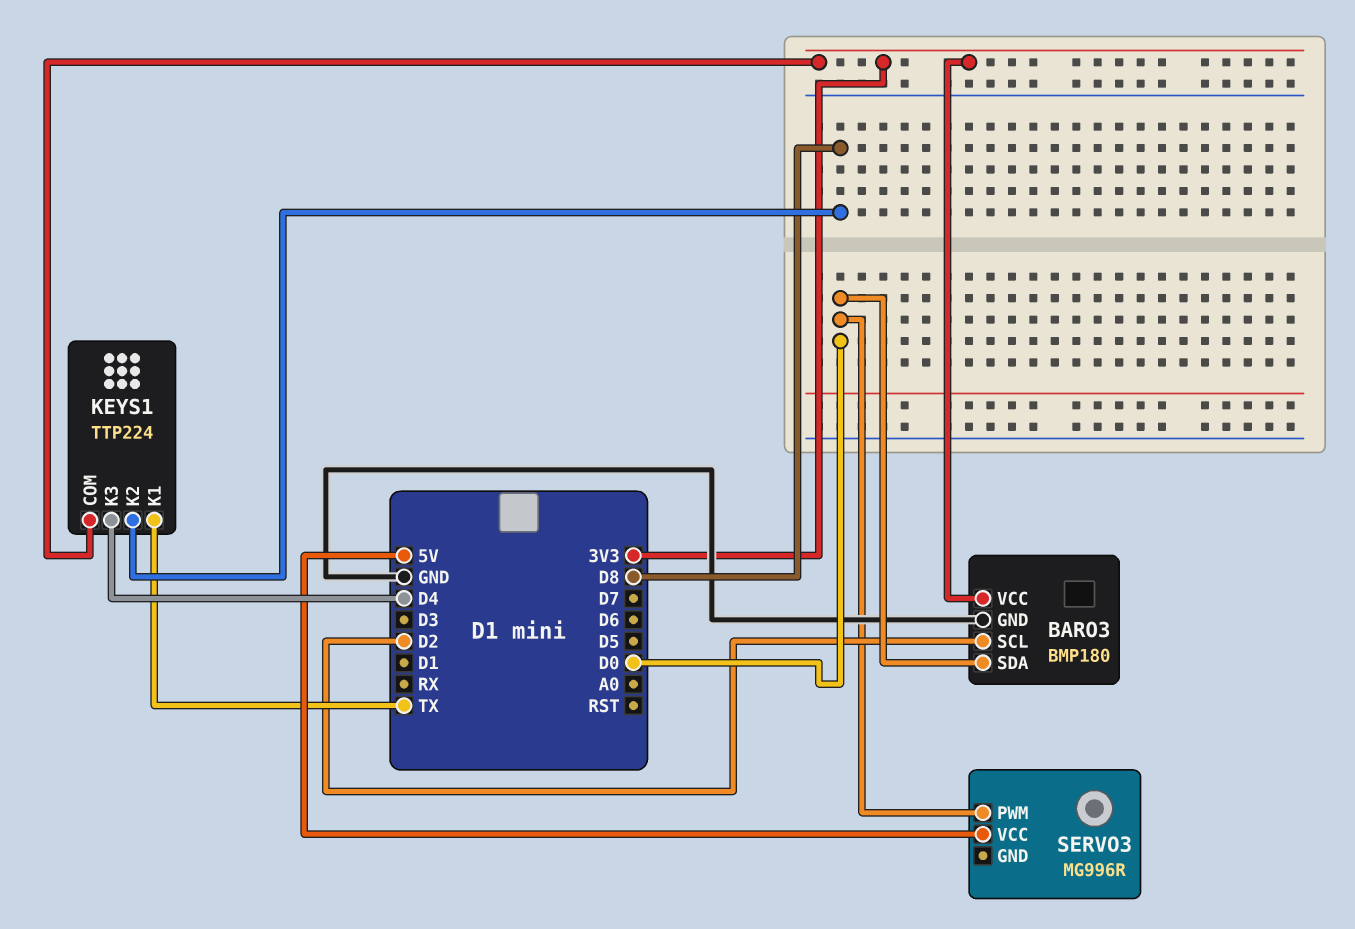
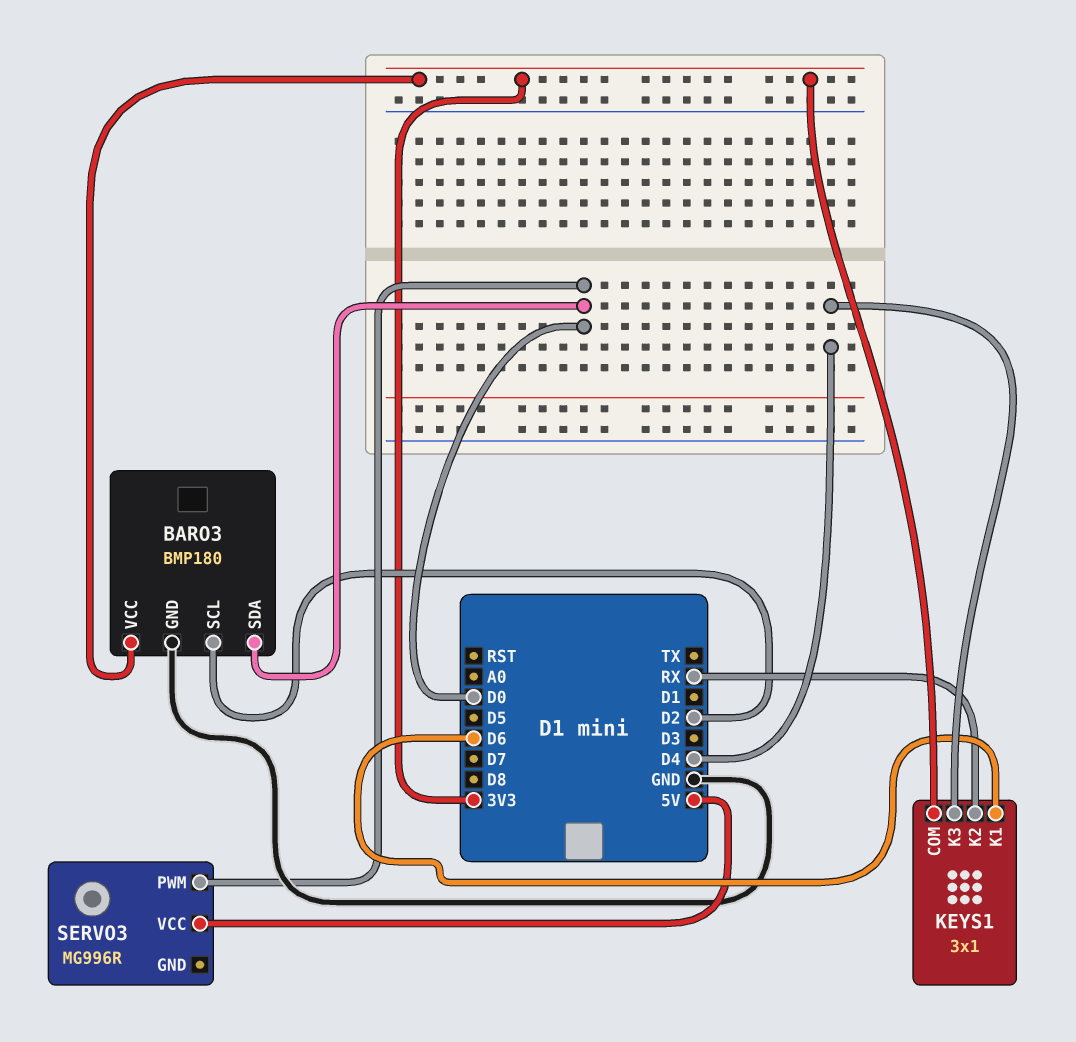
KEYS1: TTP224 -> 3x1
KEYS1 pin K1: TX -> D6
KEYS1 pin K2: D8 -> RX

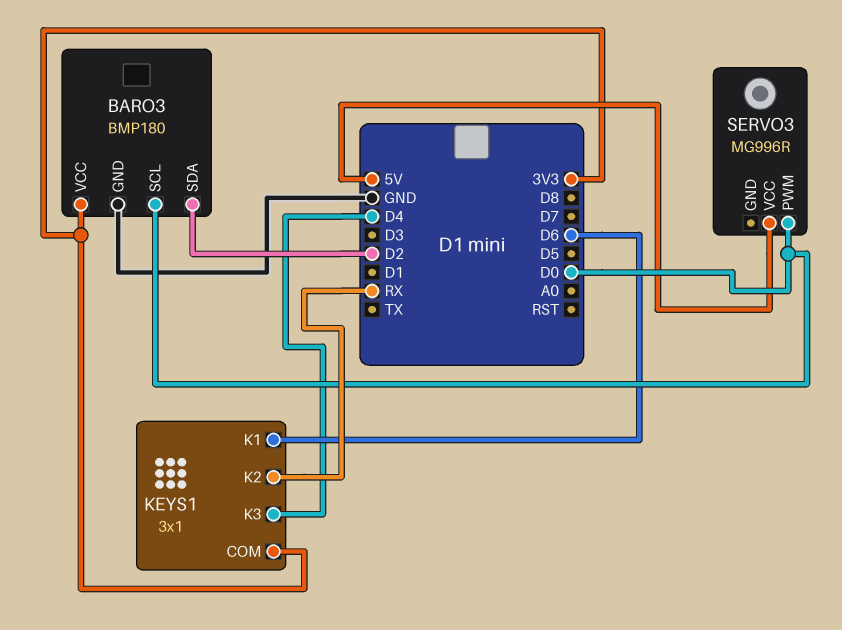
BARO3 pin SCL: D2 -> D0
BARO3 pin SDA: D0 -> D2

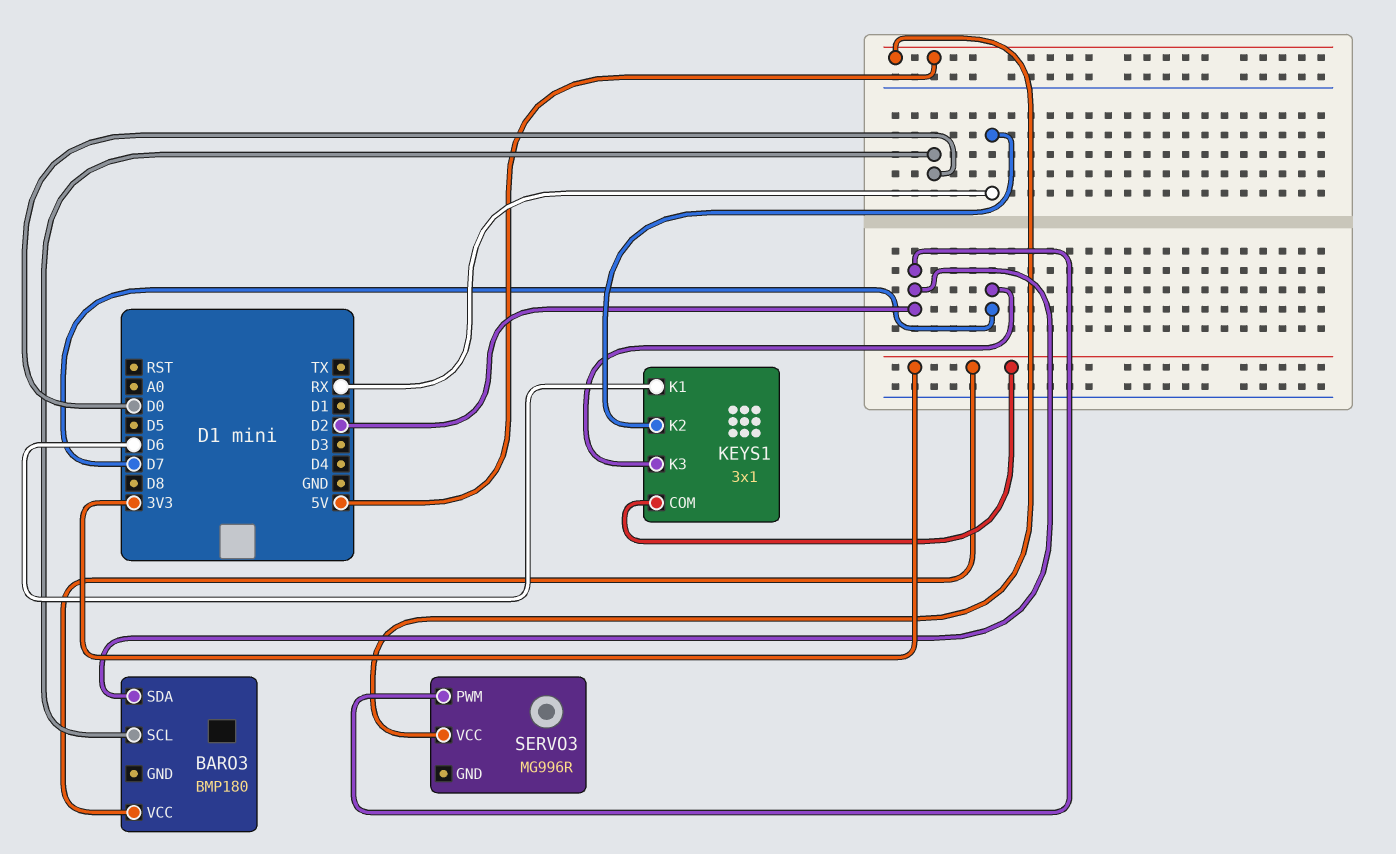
BARO3 pin GND: GND -> none
KEYS1 pin K3: D4 -> D7
SERVO3 pin PWM: D0 -> D2

